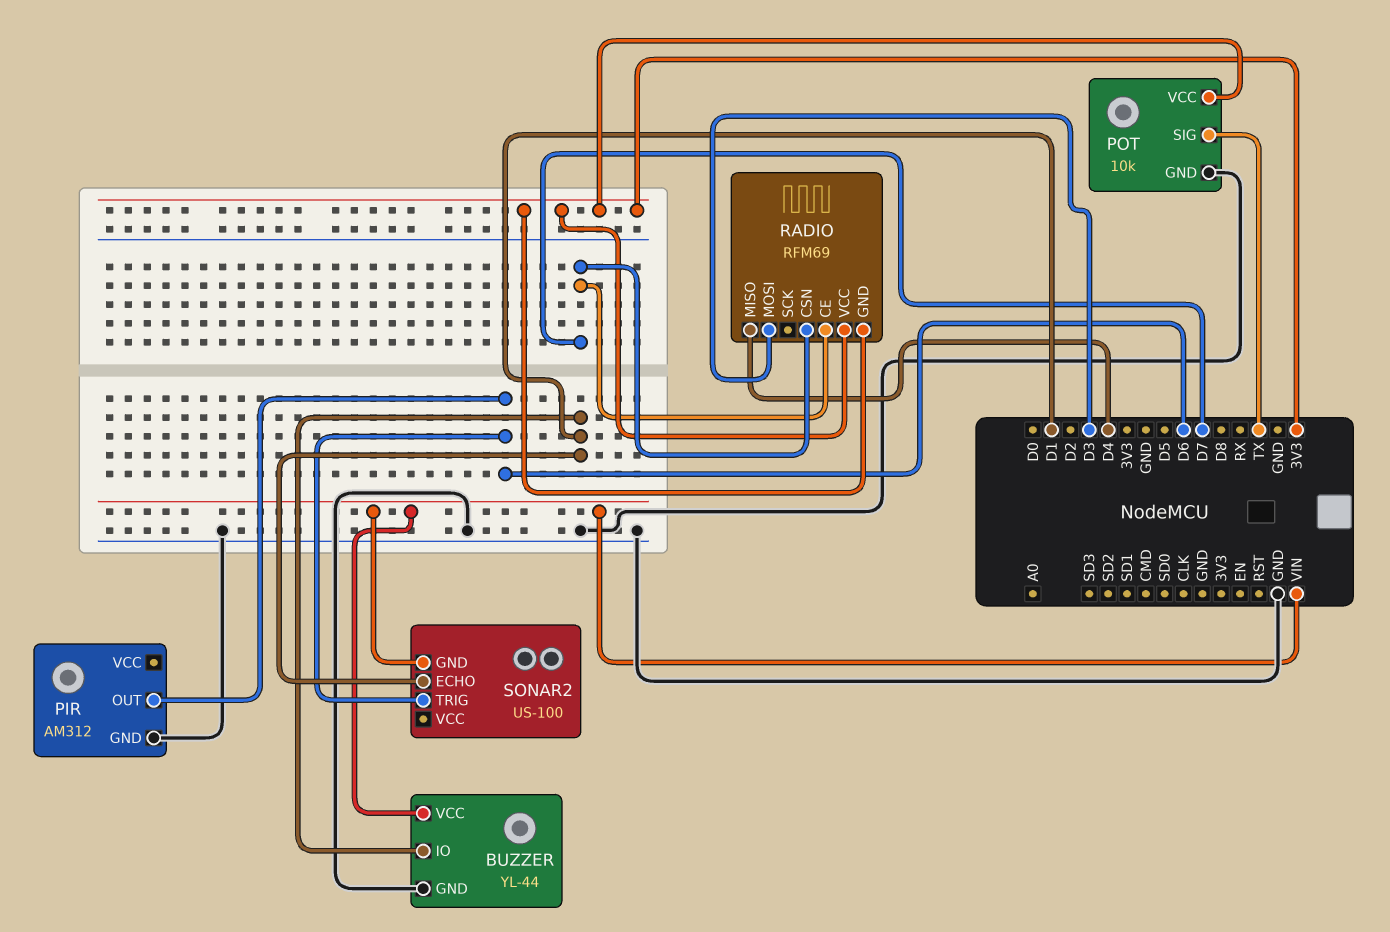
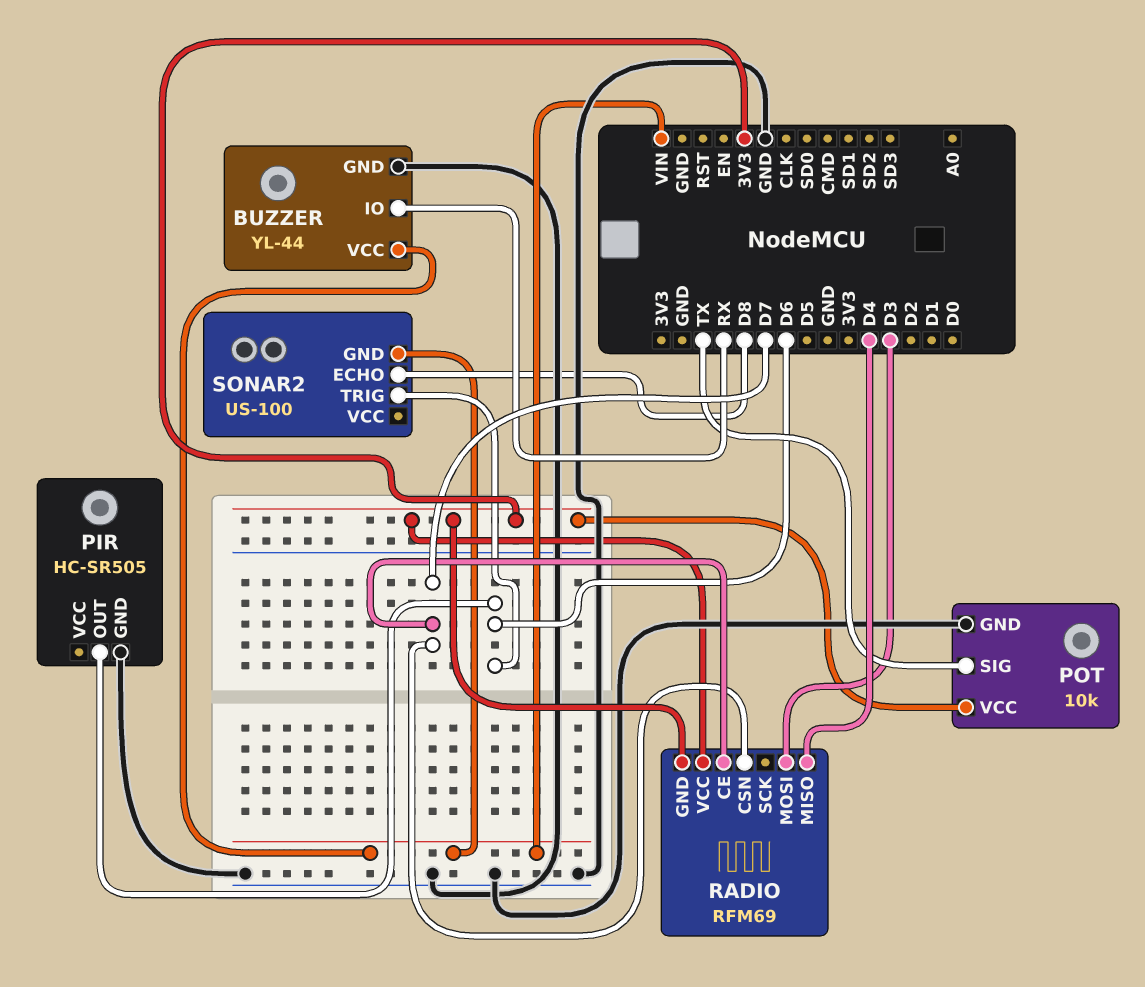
BUZZER pin IO: D1 -> RX
PIR: AM312 -> HC-SR505
SONAR2 pin ECHO: D1 -> D8

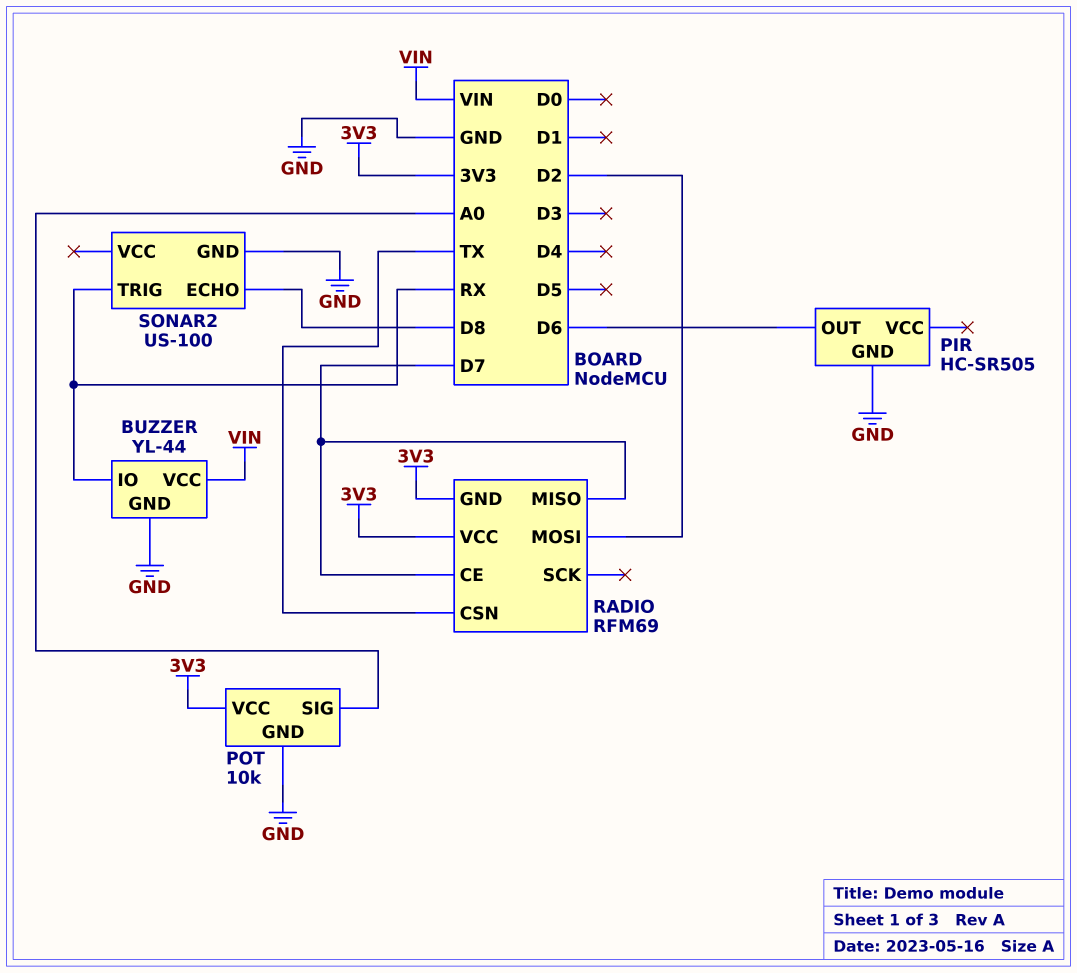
POT pin SIG: TX -> A0
RADIO pin CSN: D7 -> TX
RADIO pin MISO: D4 -> D7
RADIO pin MOSI: D3 -> D2
SONAR2 pin GND: VIN -> GND
SONAR2 pin TRIG: D6 -> RX

